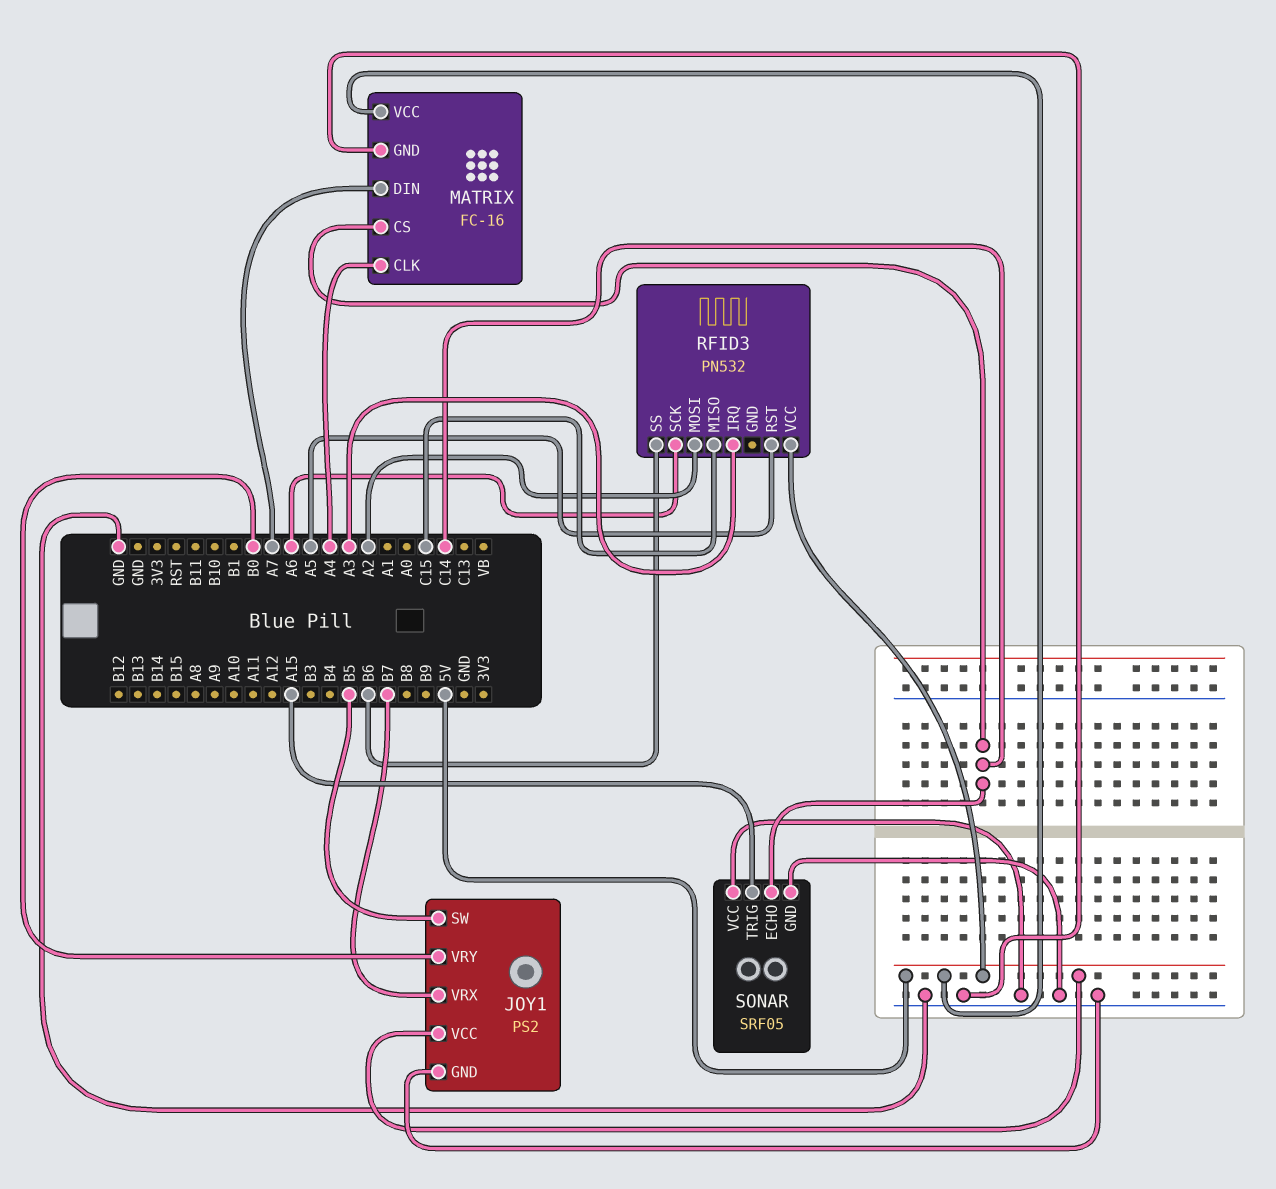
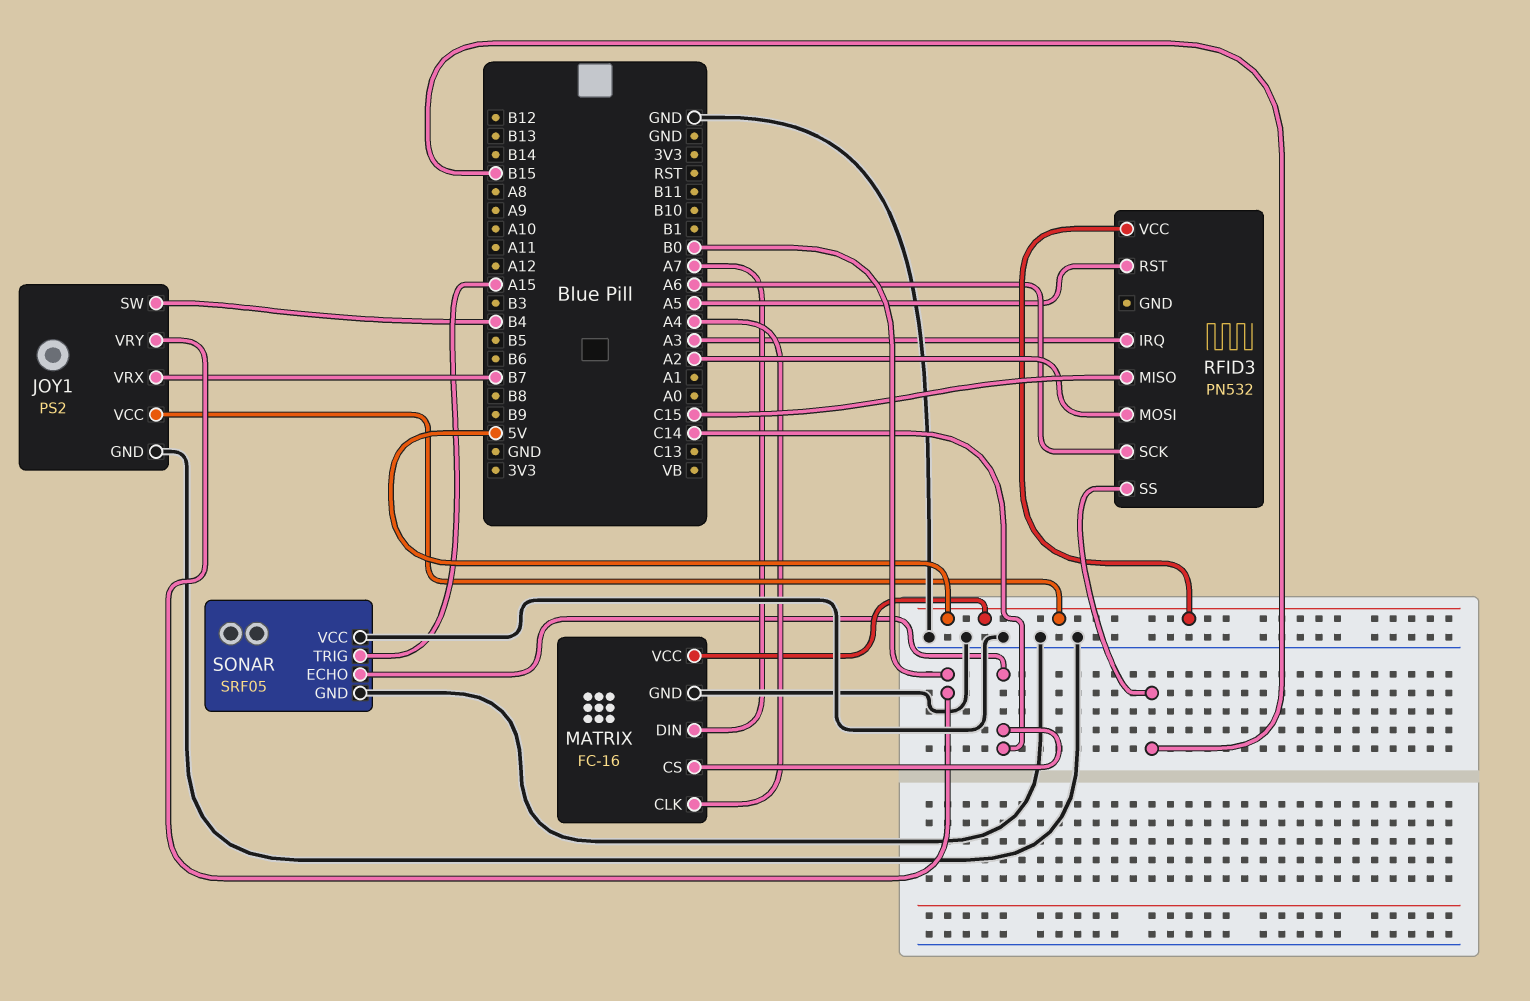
JOY1 pin SW: B5 -> B4
RFID3 pin SS: B6 -> B15

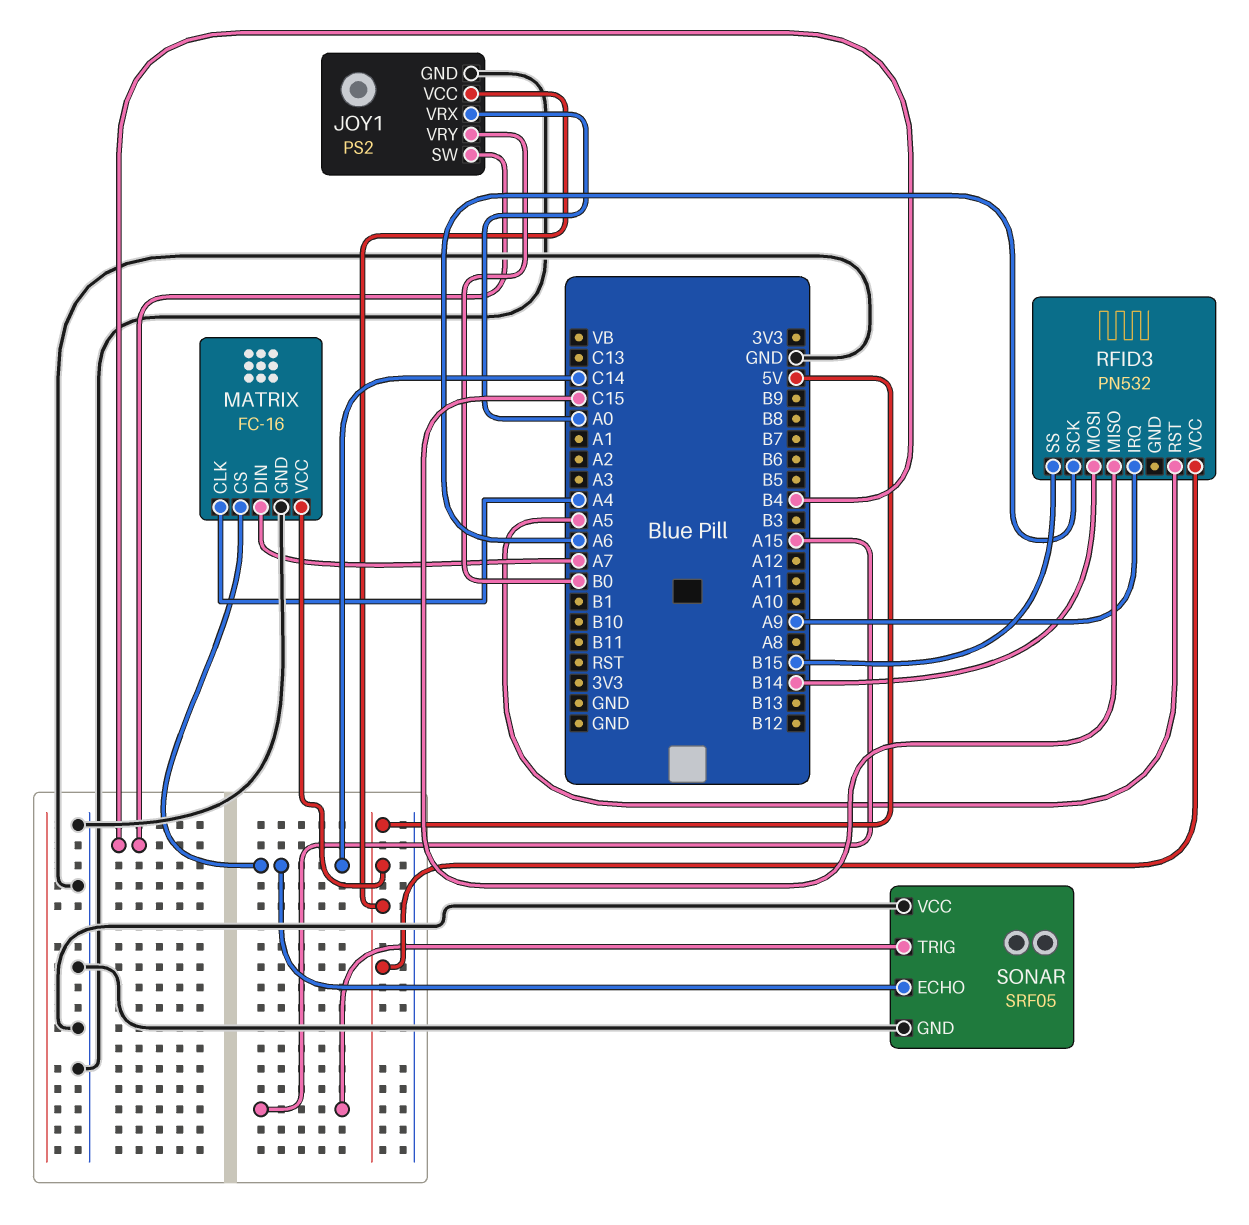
JOY1 pin VRX: B7 -> A0
RFID3 pin IRQ: A3 -> A9
RFID3 pin MOSI: A2 -> B14

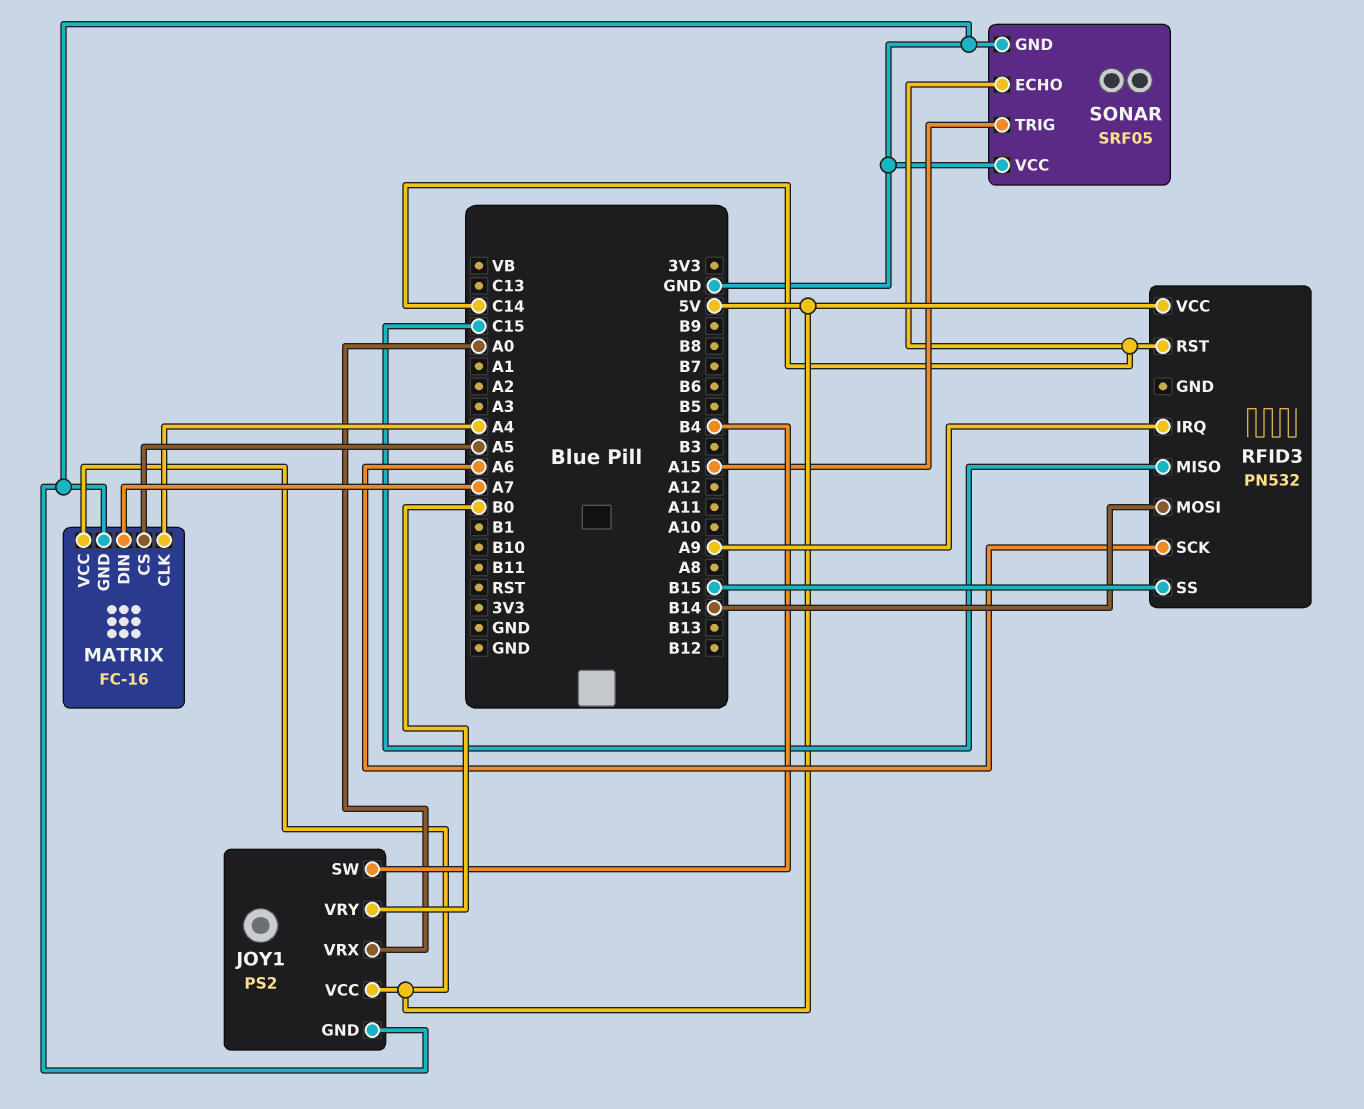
MATRIX pin CS: C14 -> A5
RFID3 pin RST: A5 -> C14

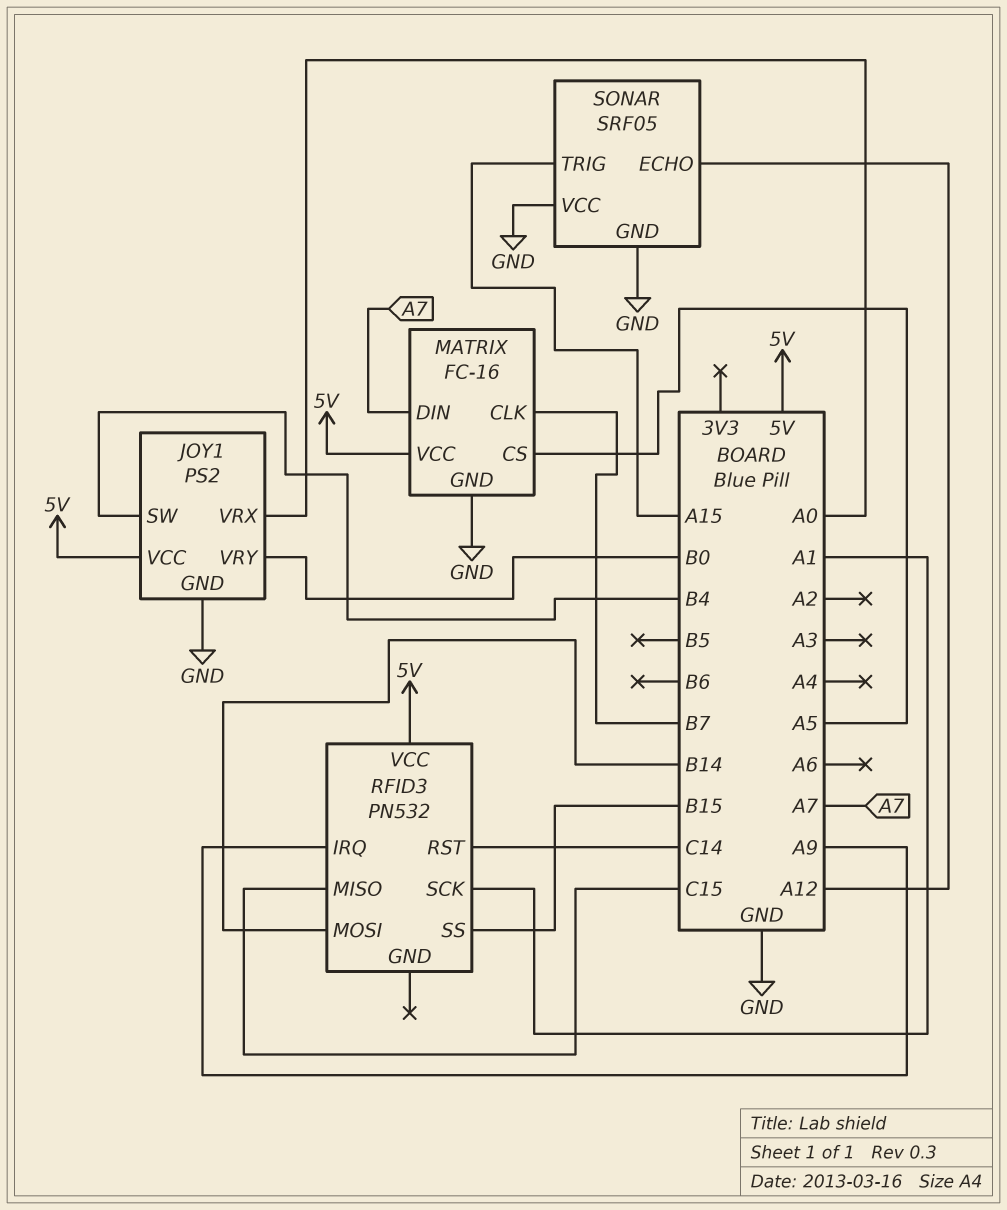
MATRIX pin CLK: A4 -> B7
RFID3 pin SCK: A6 -> A1
SONAR pin ECHO: C14 -> A12

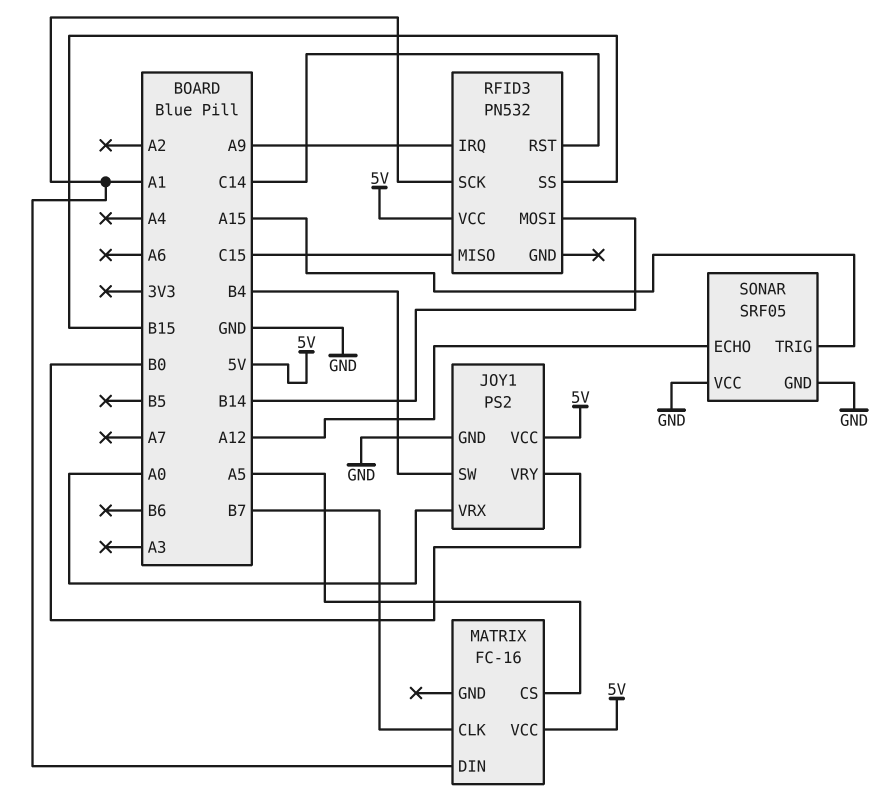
MATRIX pin DIN: A7 -> A1
MATRIX pin GND: GND -> none

